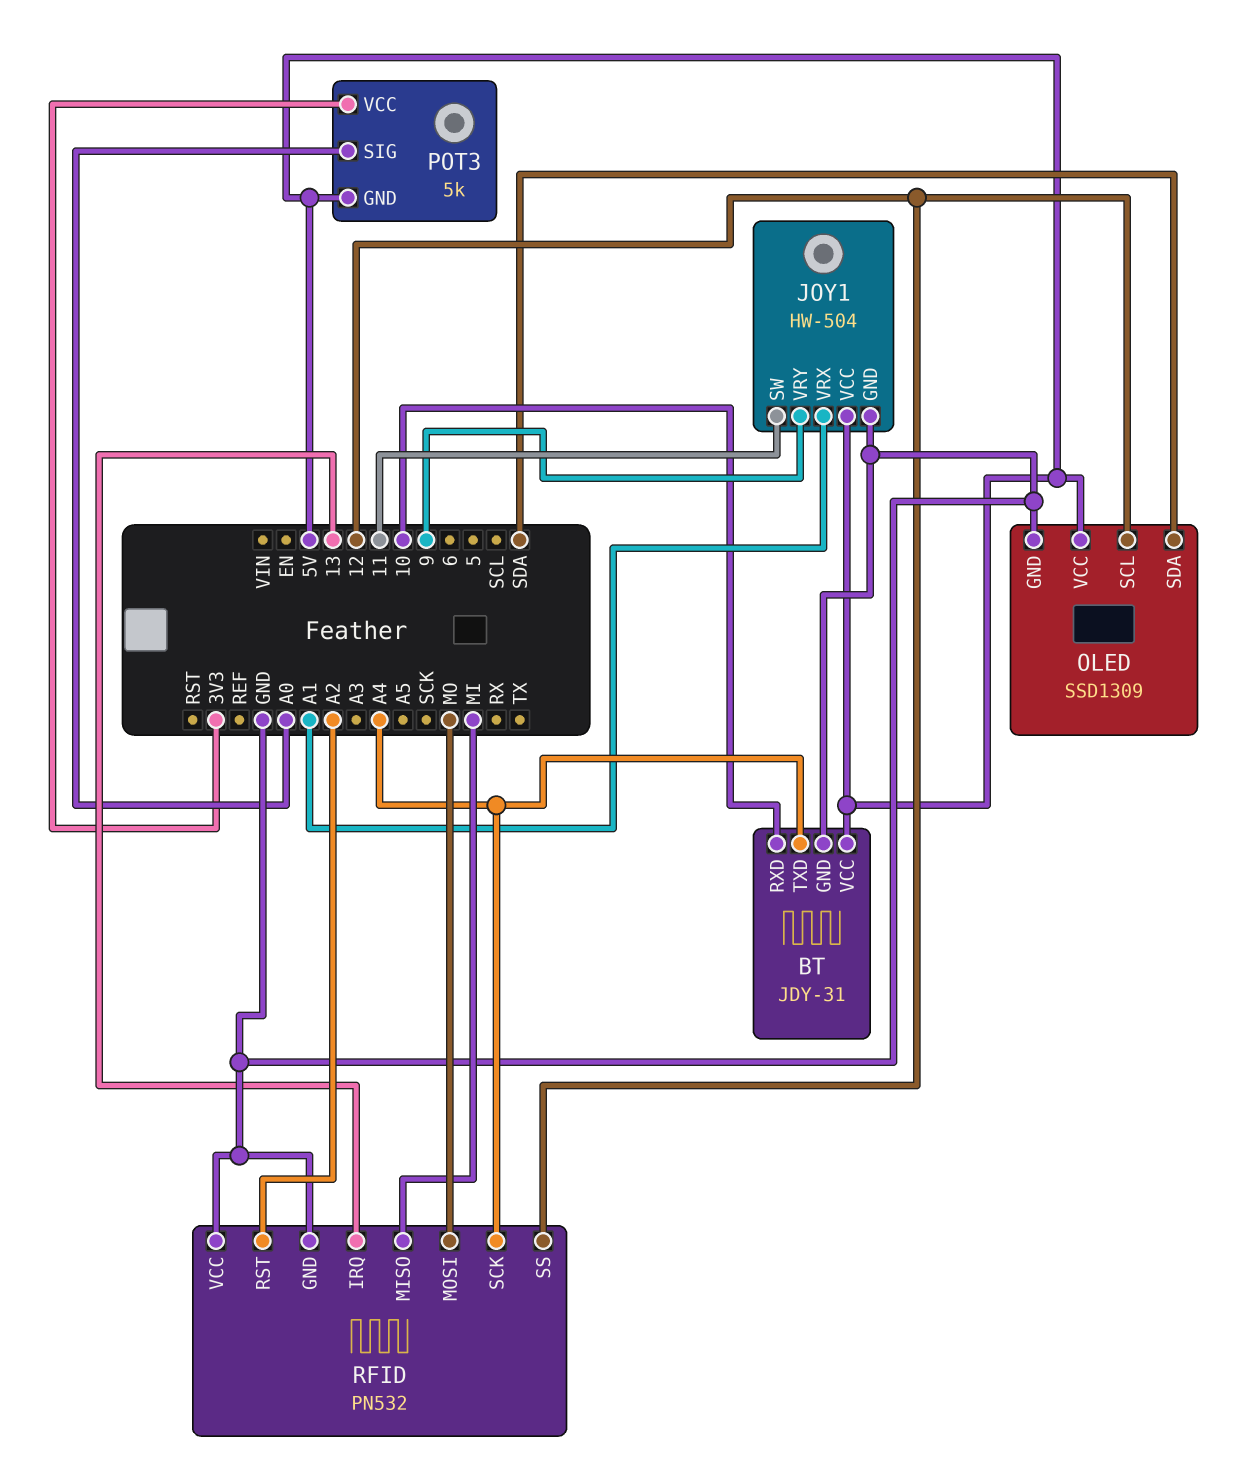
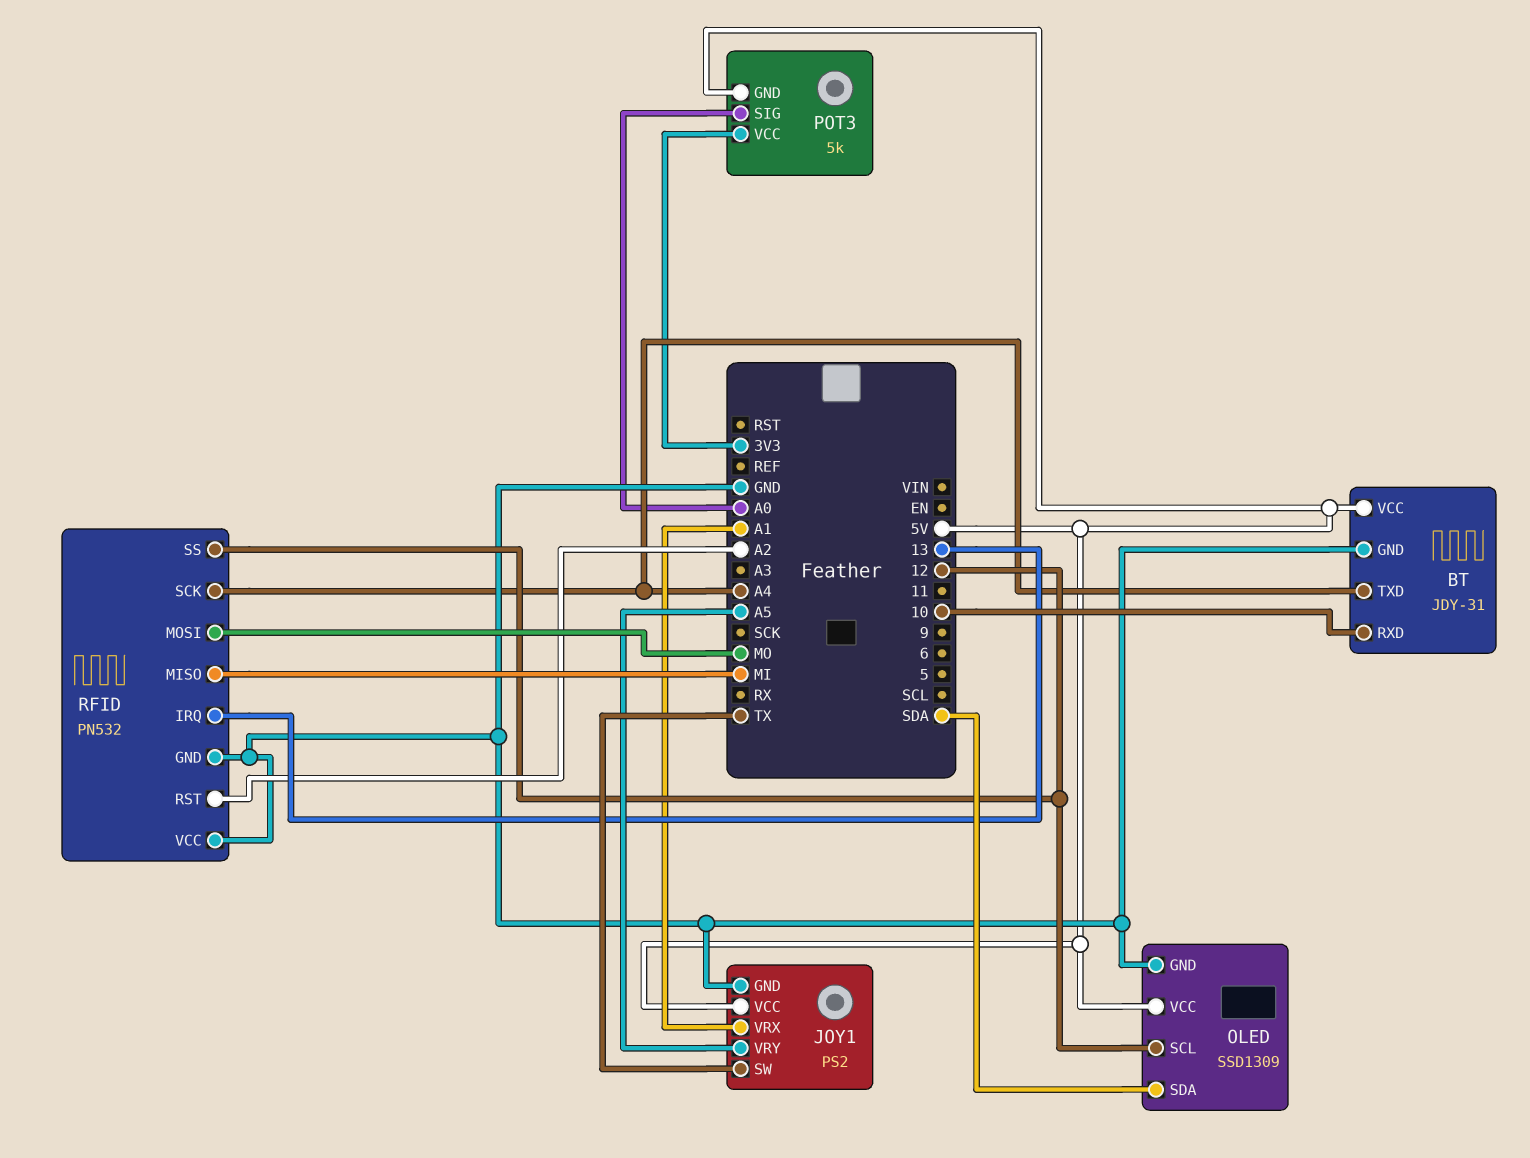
JOY1: HW-504 -> PS2
JOY1 pin SW: 11 -> TX
JOY1 pin VRY: 9 -> A5

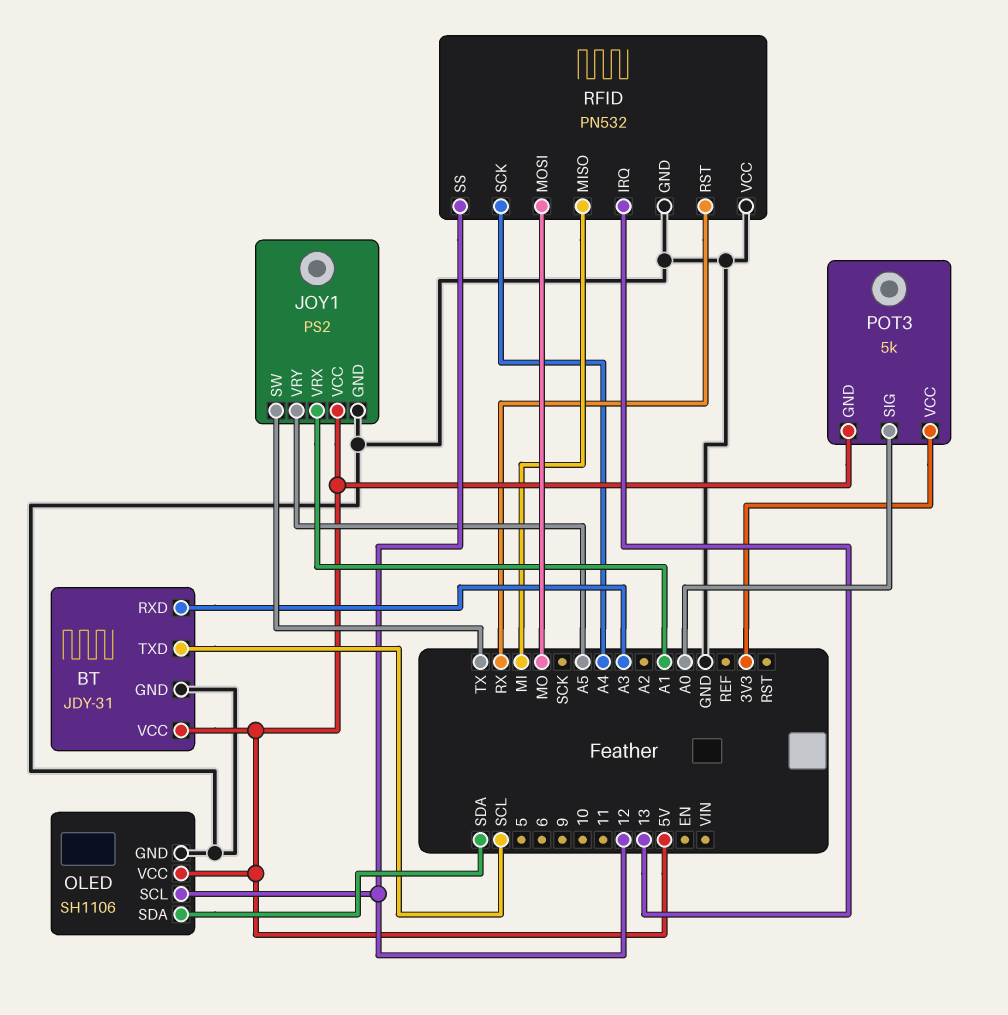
BT pin RXD: 10 -> A3
BT pin TXD: A4 -> SCL
OLED: SSD1309 -> SH1106
RFID pin RST: A2 -> RX

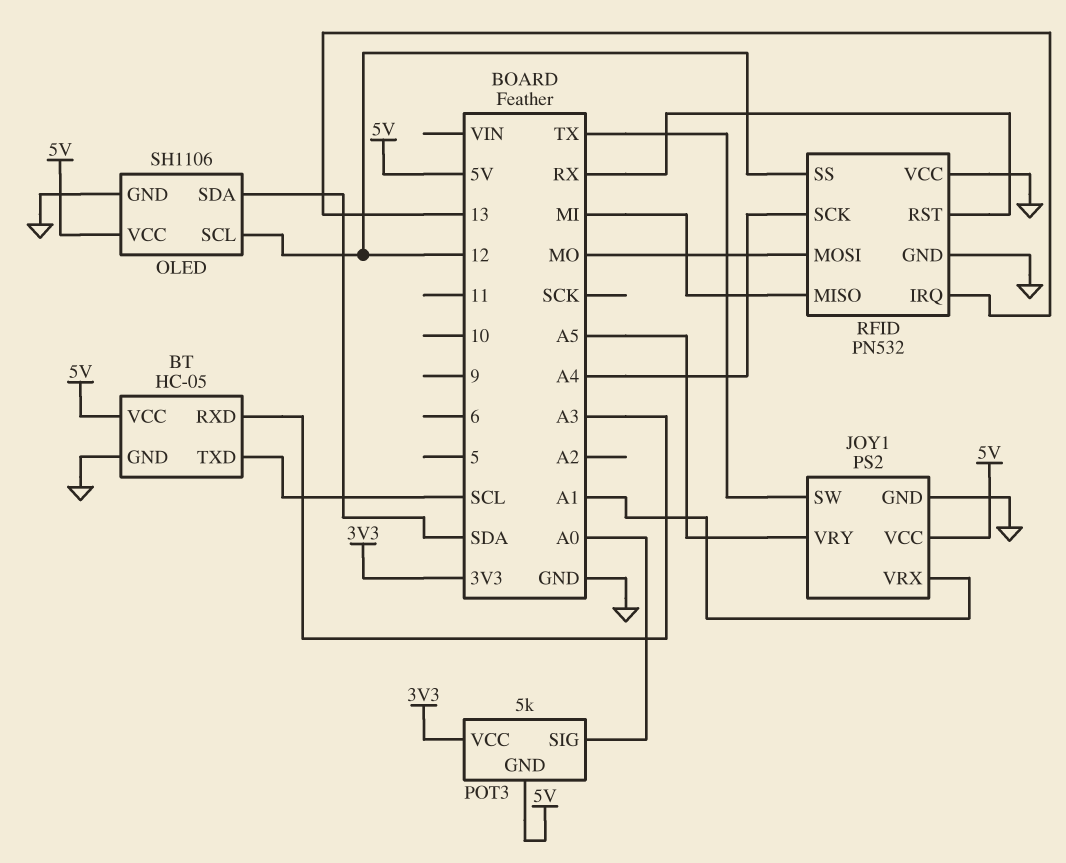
BT: JDY-31 -> HC-05

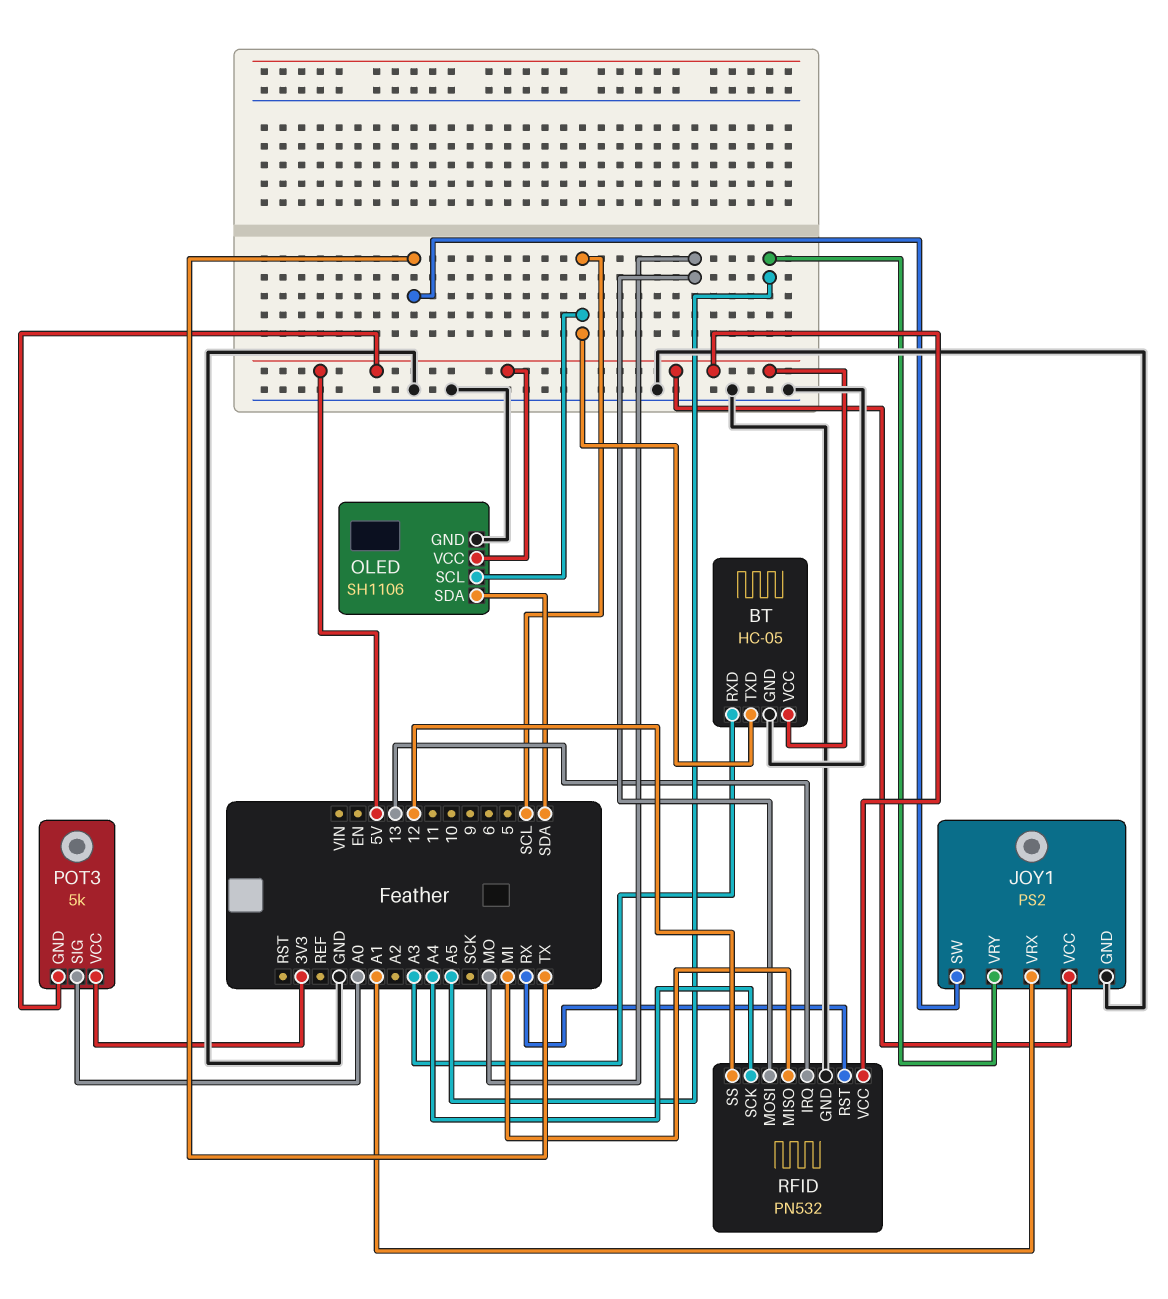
OLED pin SCL: 12 -> SCL
RFID pin VCC: GND -> 5V

